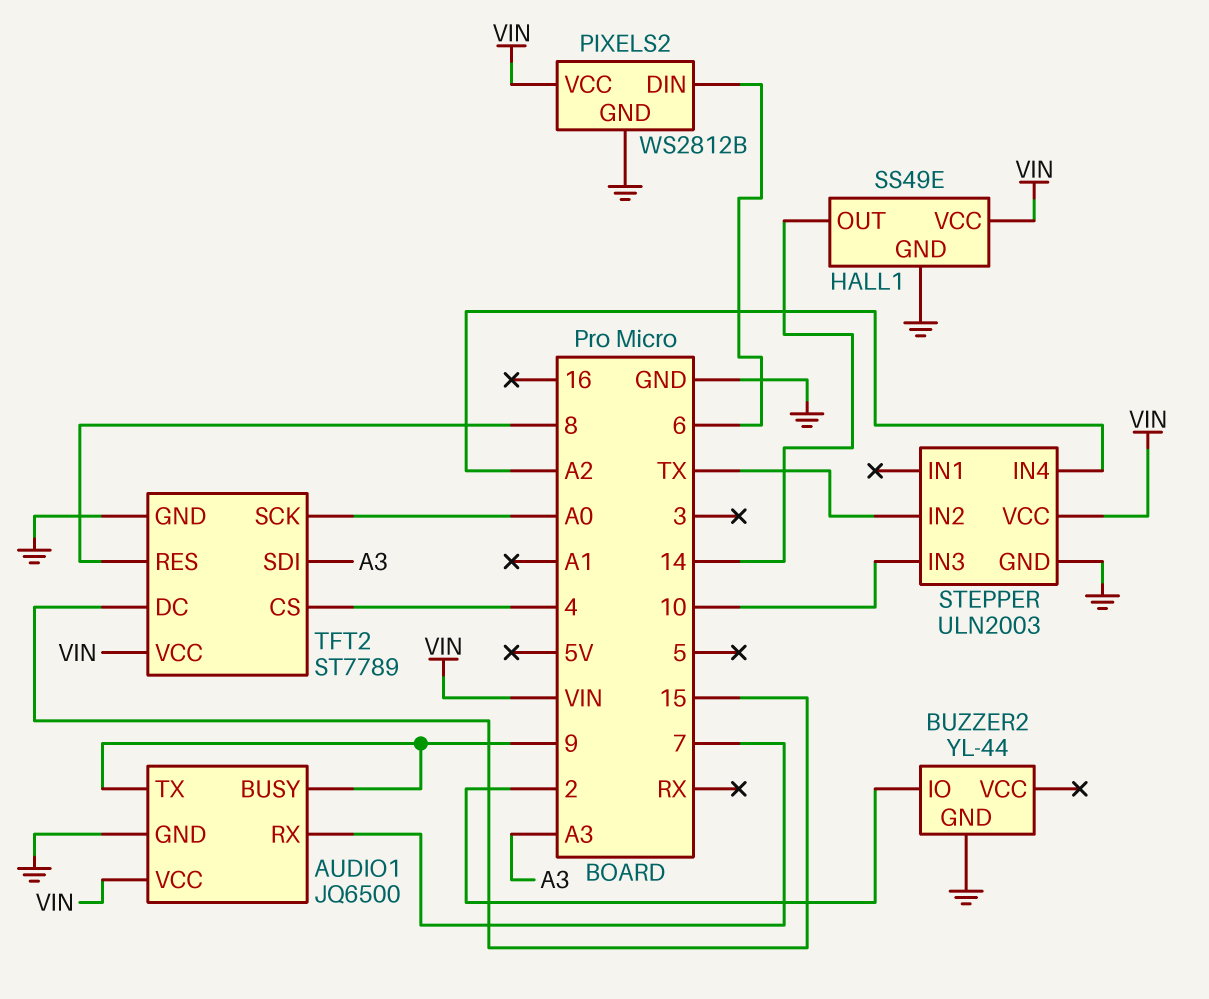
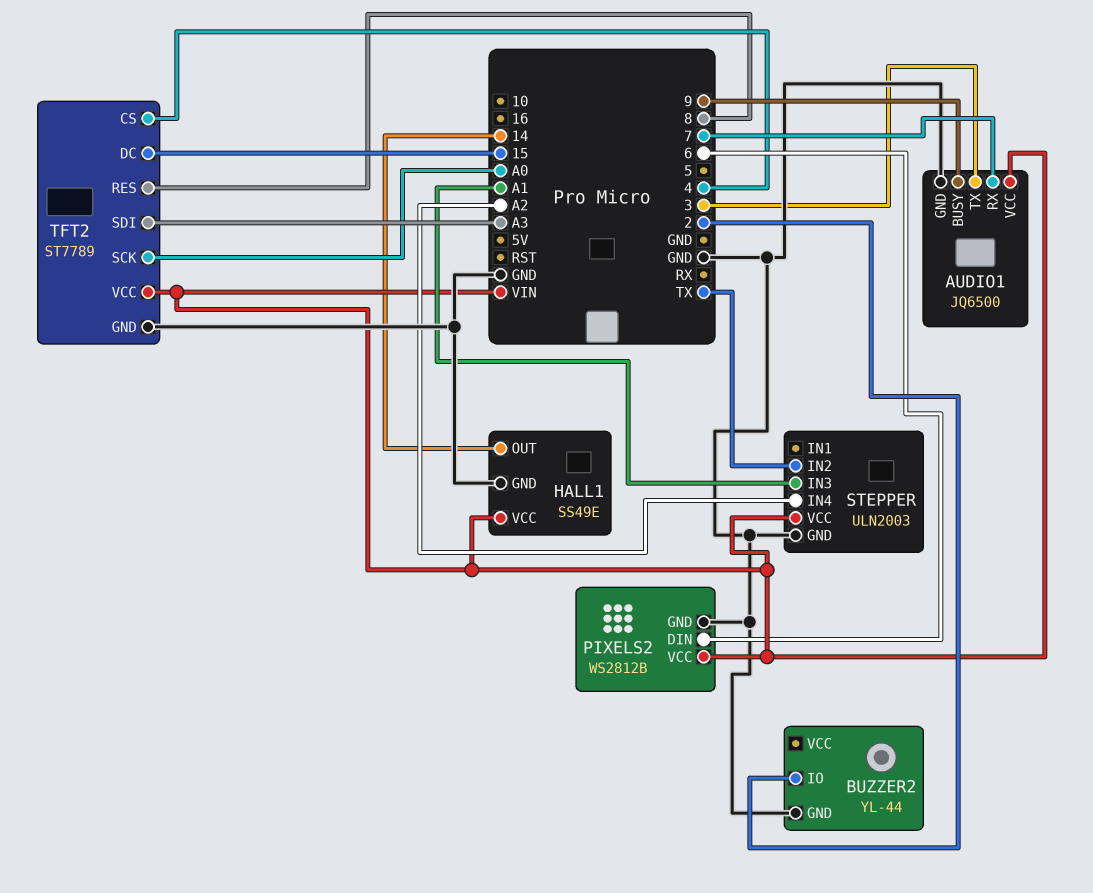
AUDIO1 pin TX: 9 -> 3
STEPPER pin IN3: 10 -> A1

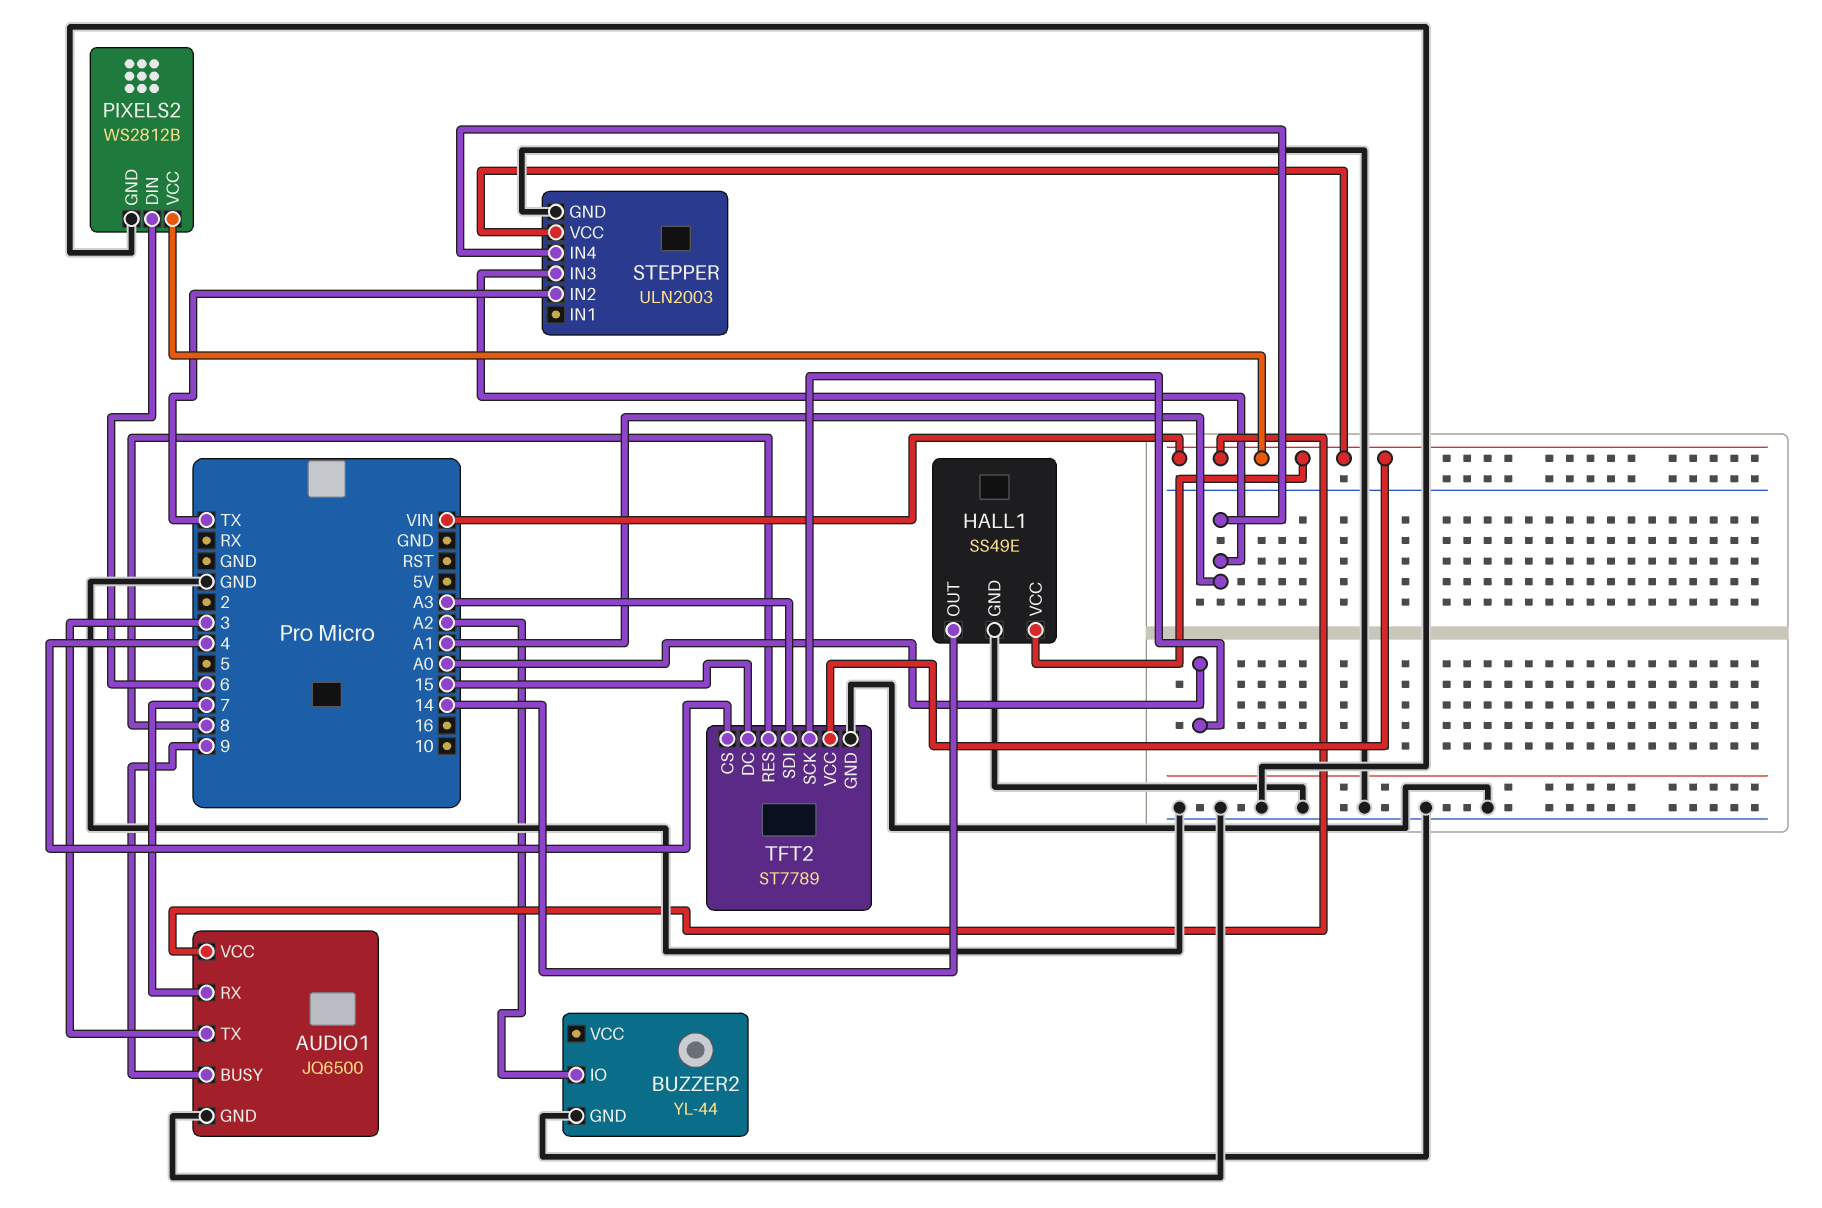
BUZZER2 pin IO: 2 -> A2
STEPPER pin IN4: A2 -> A1

